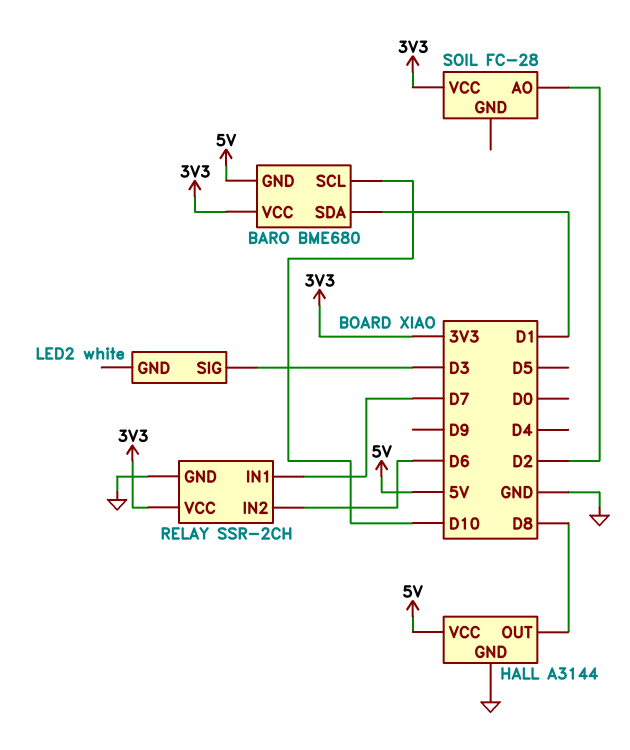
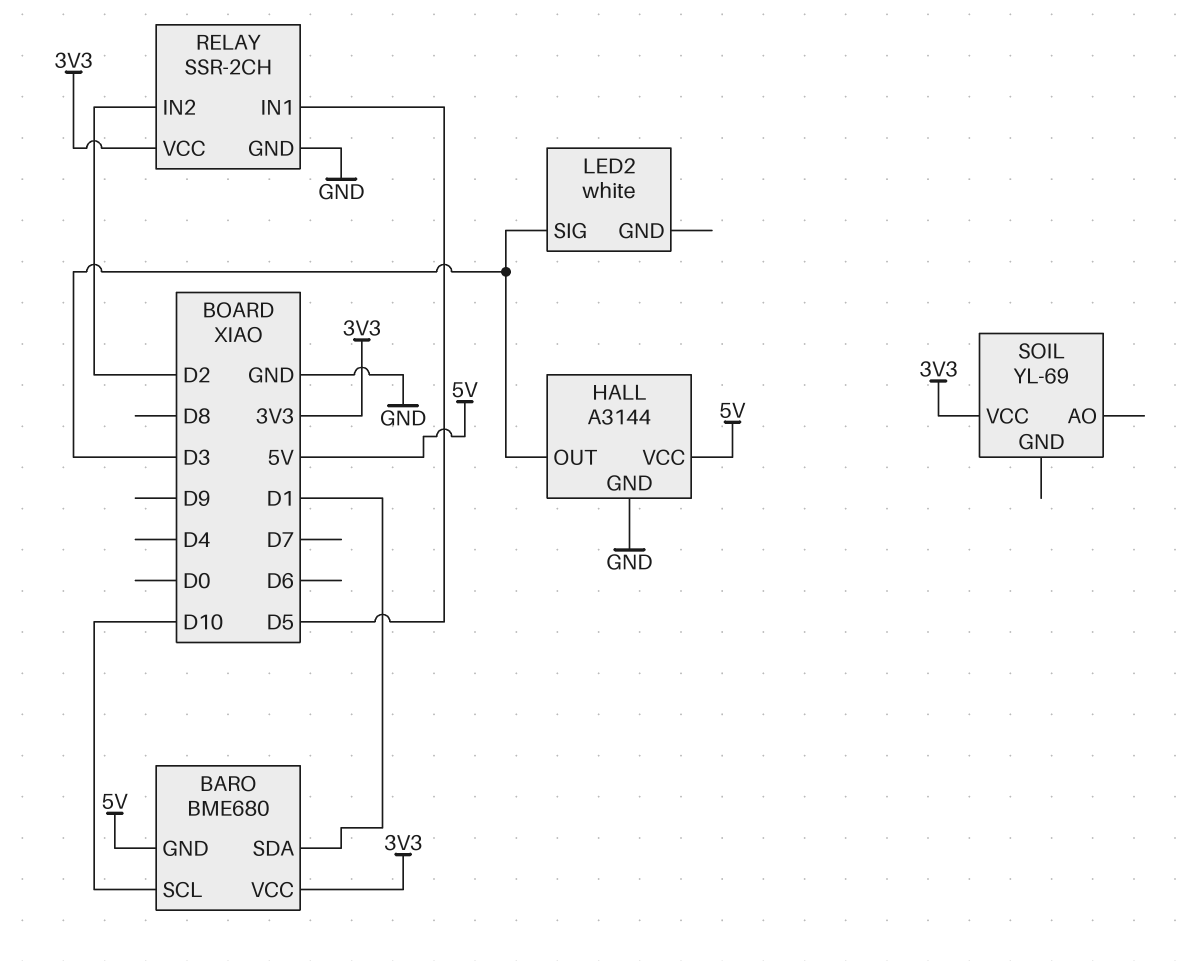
HALL pin OUT: D8 -> D3
RELAY pin IN1: D7 -> D5
RELAY pin IN2: D6 -> D2
SOIL: FC-28 -> YL-69
SOIL pin AO: D2 -> none

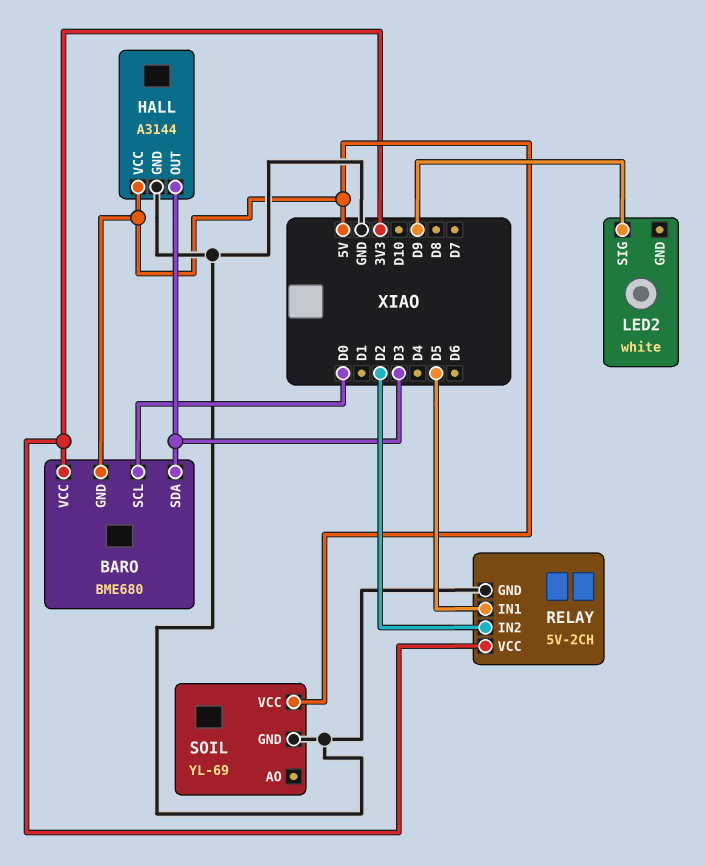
BARO pin SCL: D10 -> D0
BARO pin SDA: D1 -> D3
LED2 pin SIG: D3 -> D9
RELAY: SSR-2CH -> 5V-2CH
SOIL pin GND: none -> GND
SOIL pin VCC: 3V3 -> 5V

